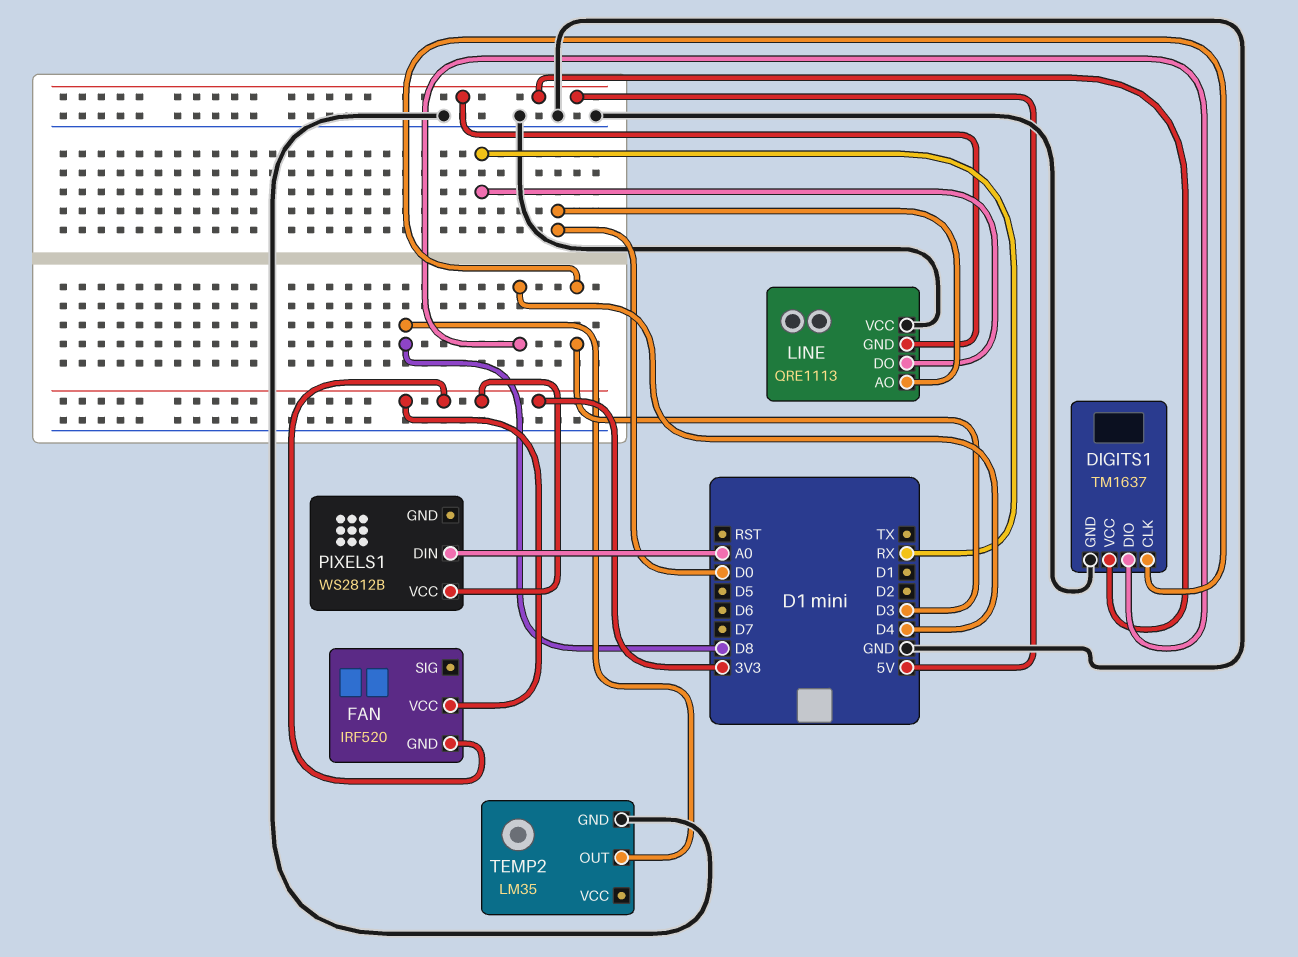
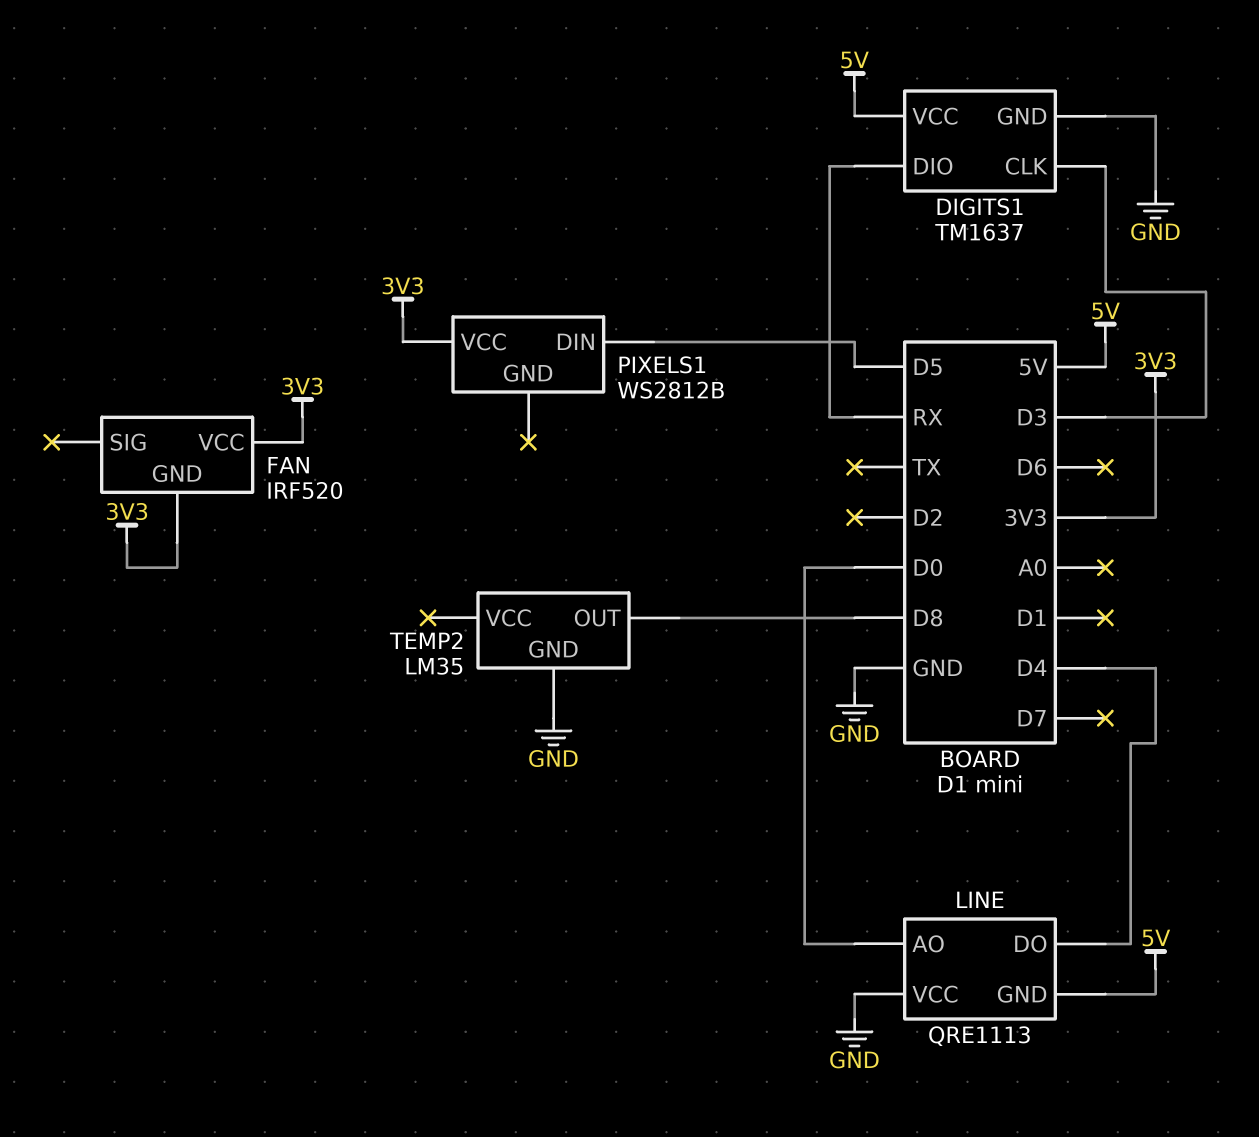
DIGITS1 pin DIO: D4 -> RX
LINE pin DO: RX -> D4
PIXELS1 pin DIN: A0 -> D5

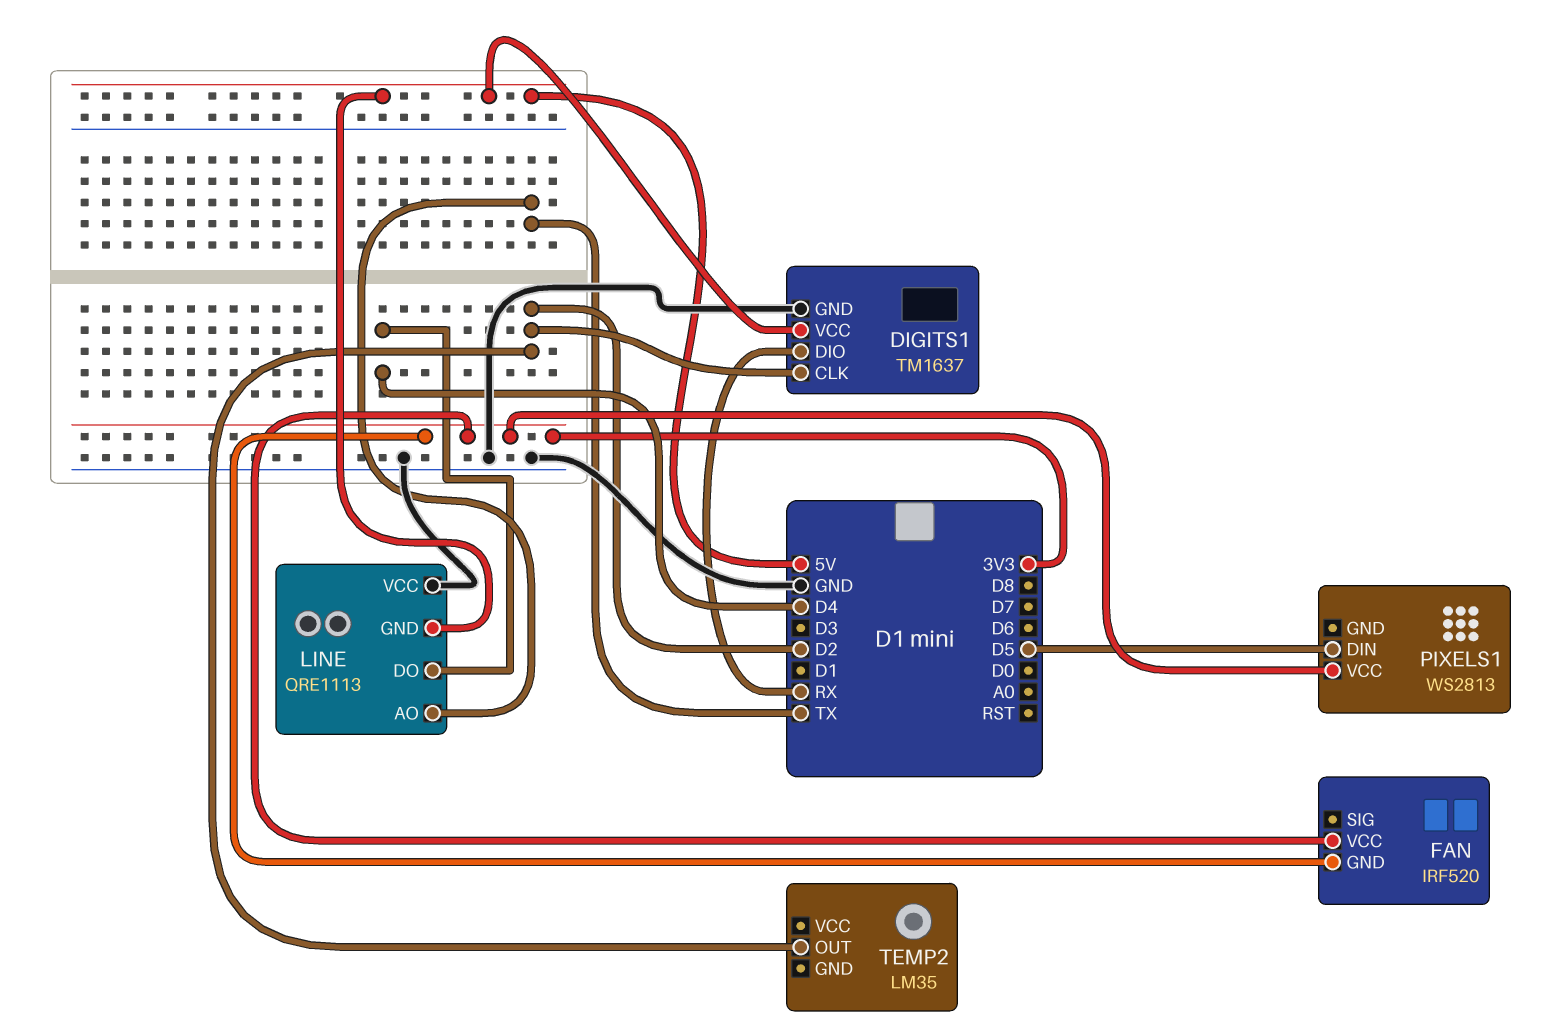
DIGITS1 pin CLK: D3 -> D2
LINE pin AO: D0 -> TX
PIXELS1: WS2812B -> WS2813
TEMP2 pin GND: GND -> none
TEMP2 pin OUT: D8 -> D2

